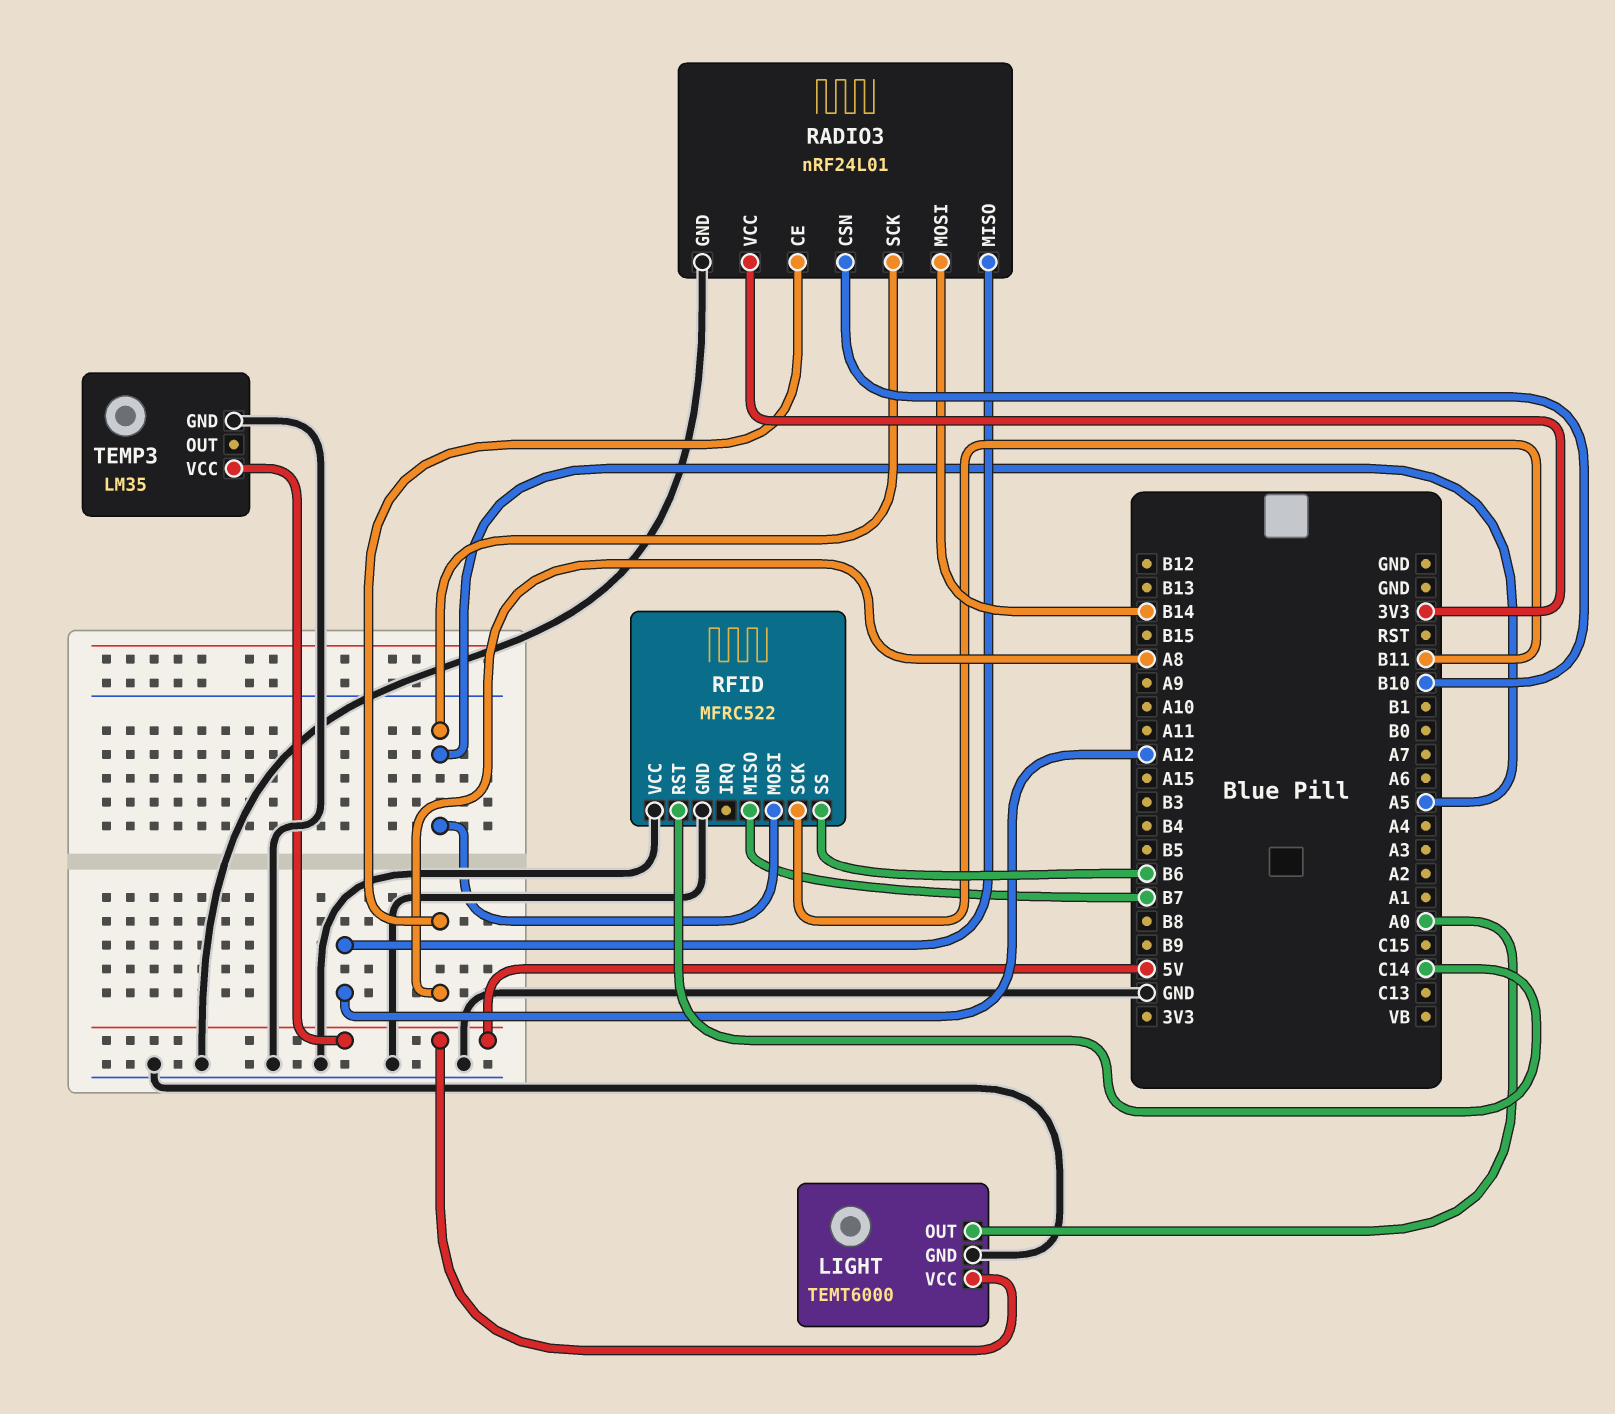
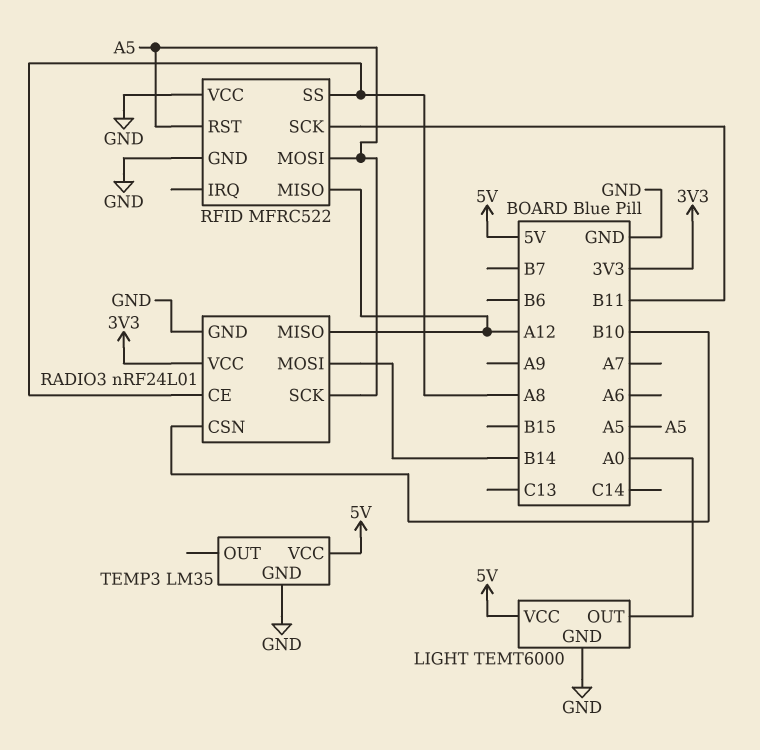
RFID pin MISO: B7 -> A12
RFID pin RST: C14 -> A5
RFID pin SS: B6 -> A8

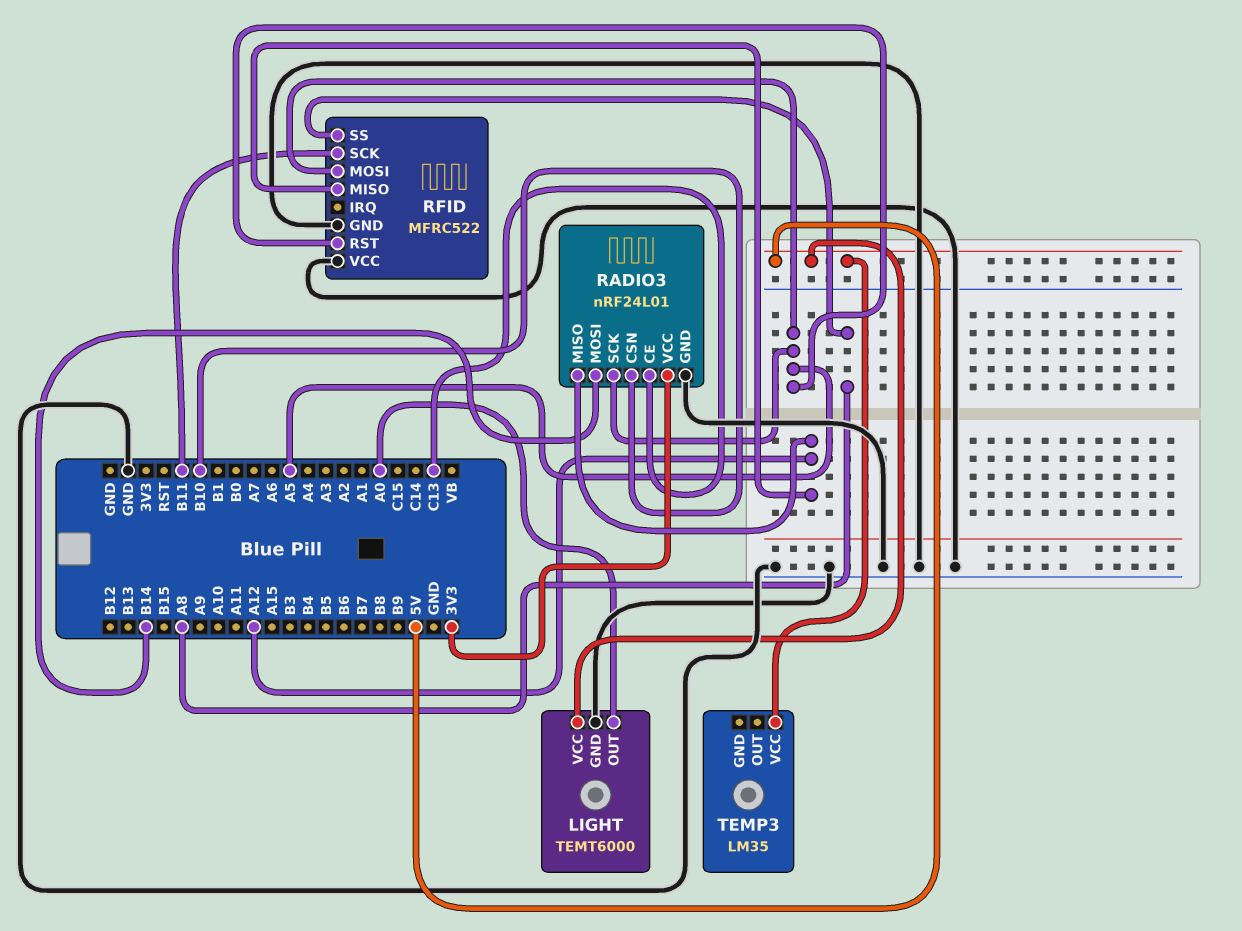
RADIO3 pin CE: A8 -> C13
TEMP3 pin GND: GND -> none

